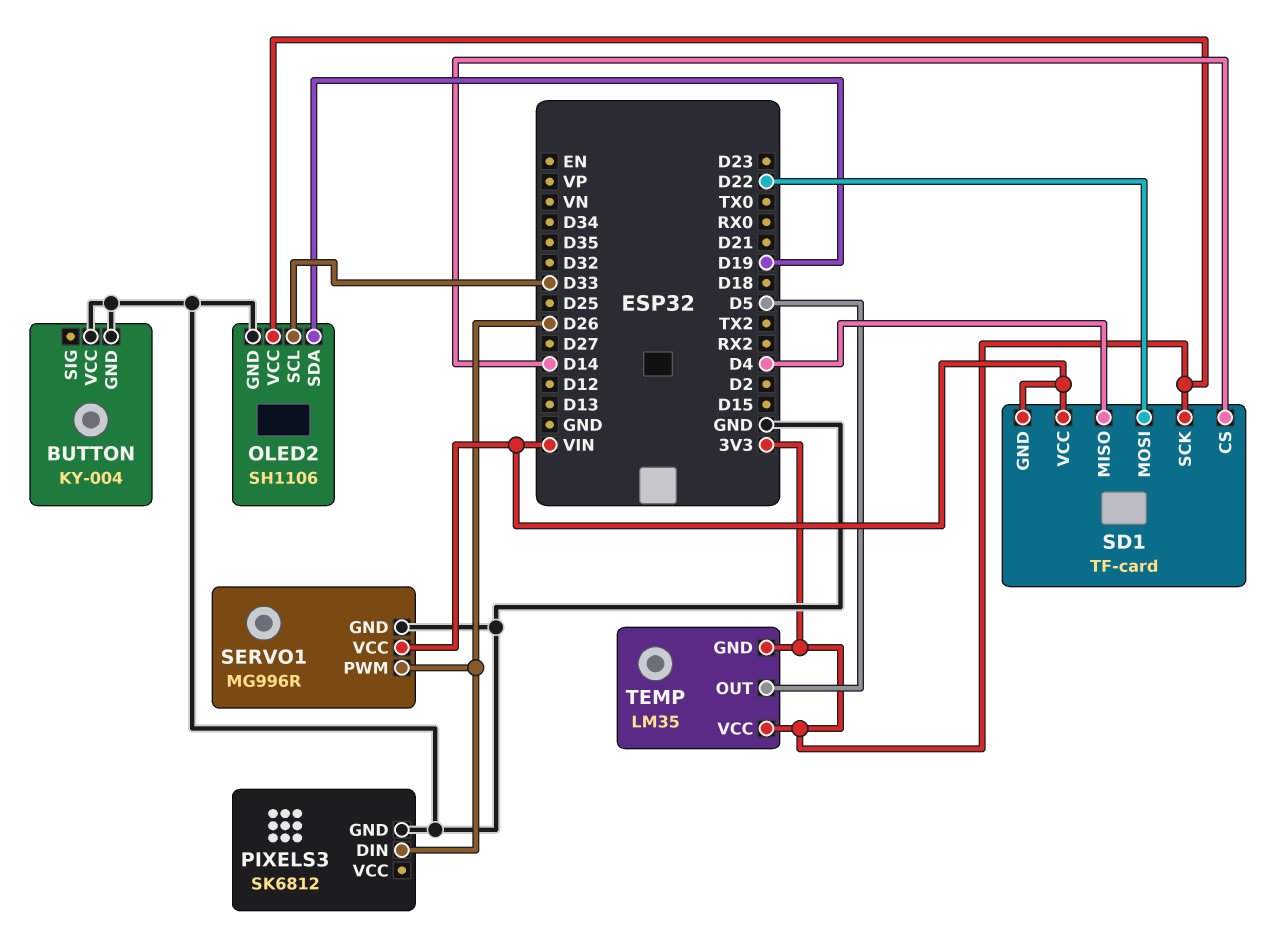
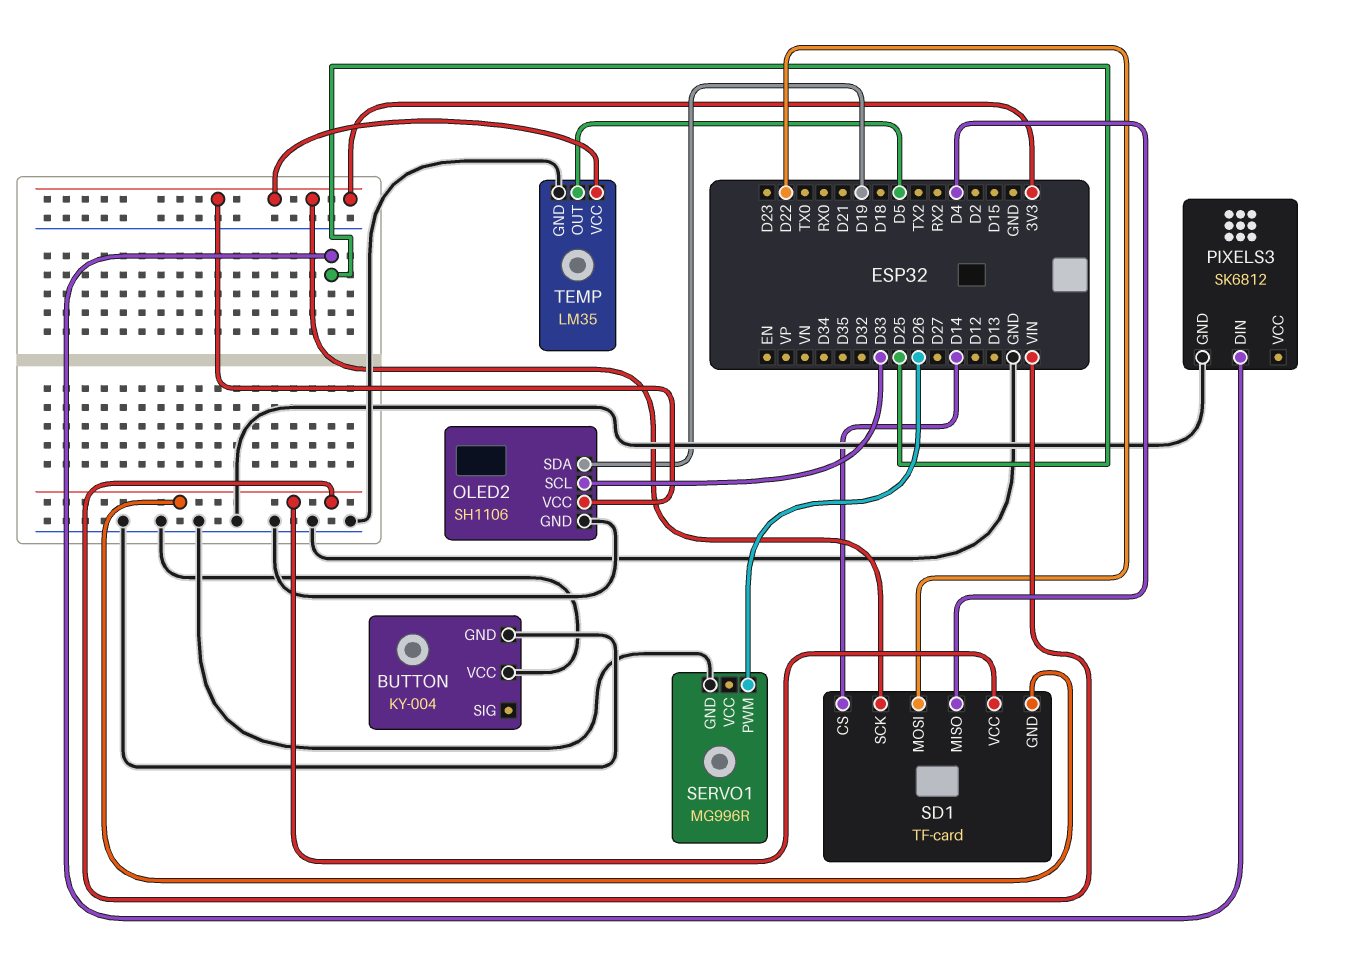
PIXELS3 pin DIN: D26 -> D25
SERVO1 pin VCC: VIN -> none
TEMP pin GND: 3V3 -> GND

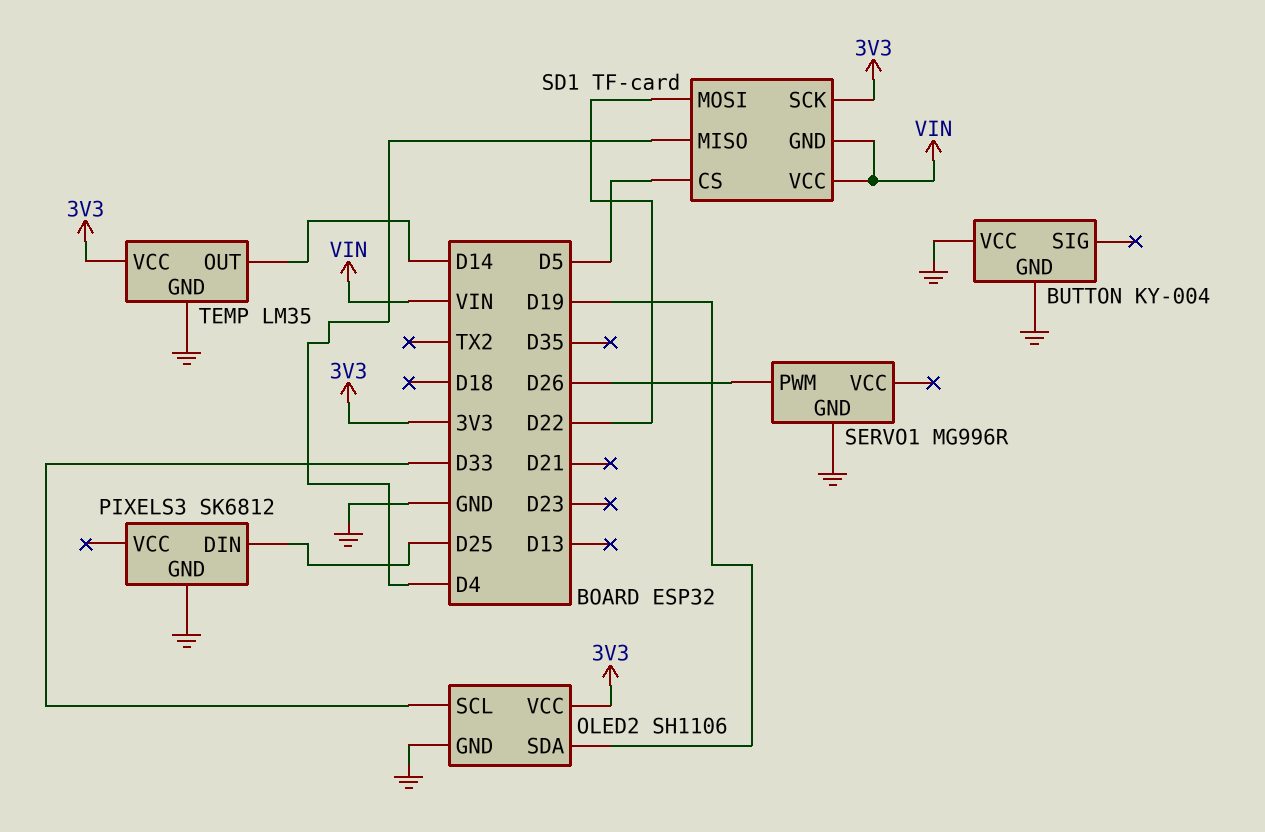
SD1 pin CS: D14 -> D5
TEMP pin OUT: D5 -> D14

